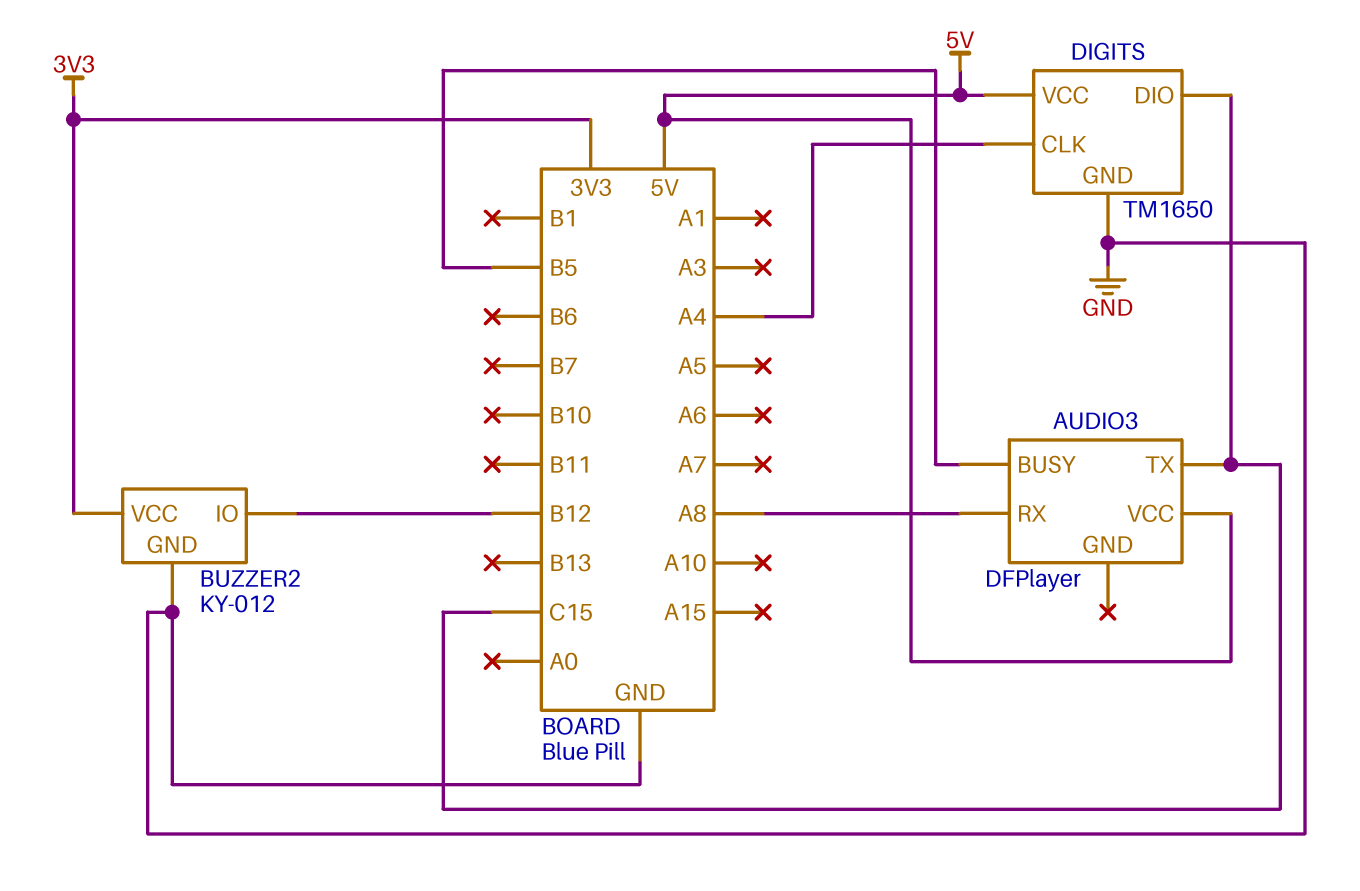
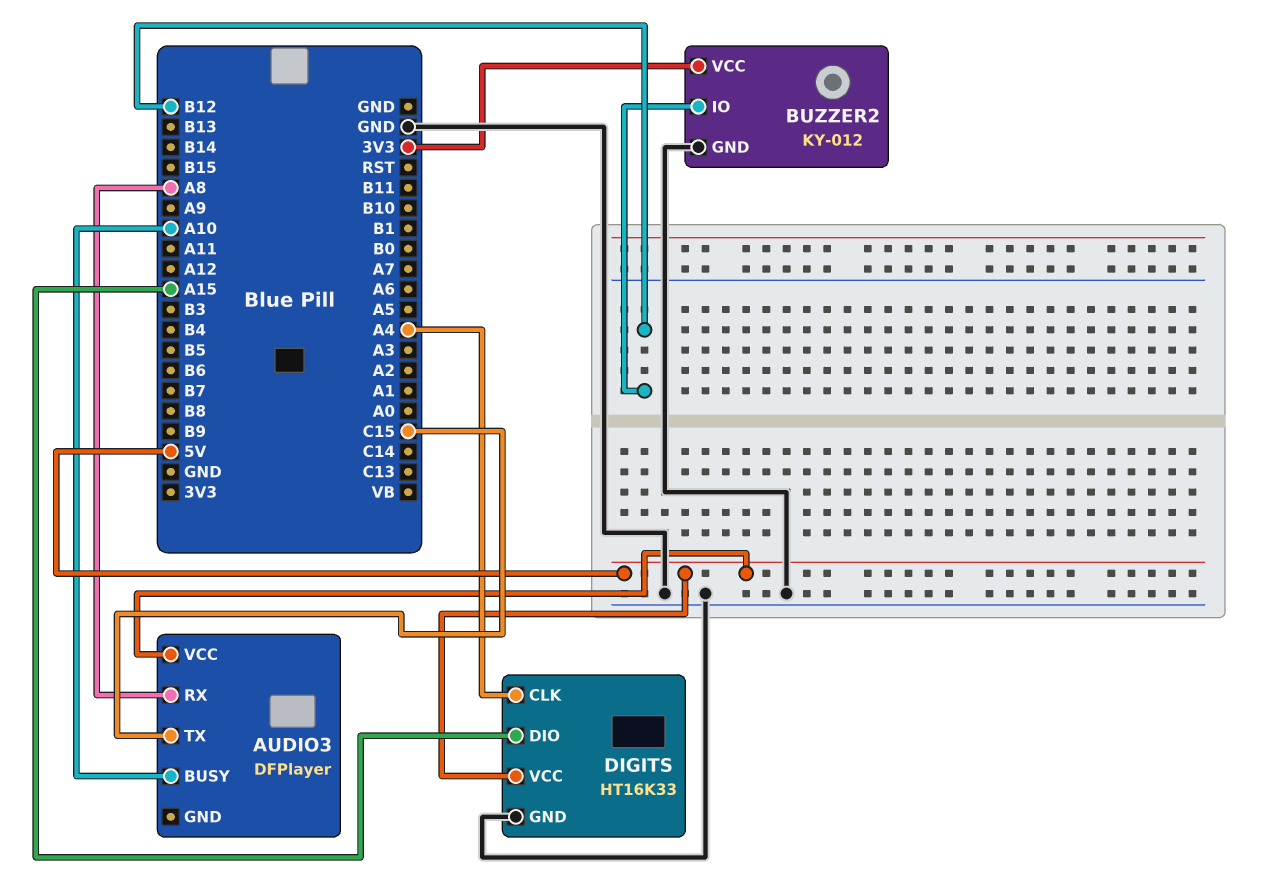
AUDIO3 pin BUSY: B5 -> A10
DIGITS: TM1650 -> HT16K33
DIGITS pin DIO: C15 -> A15

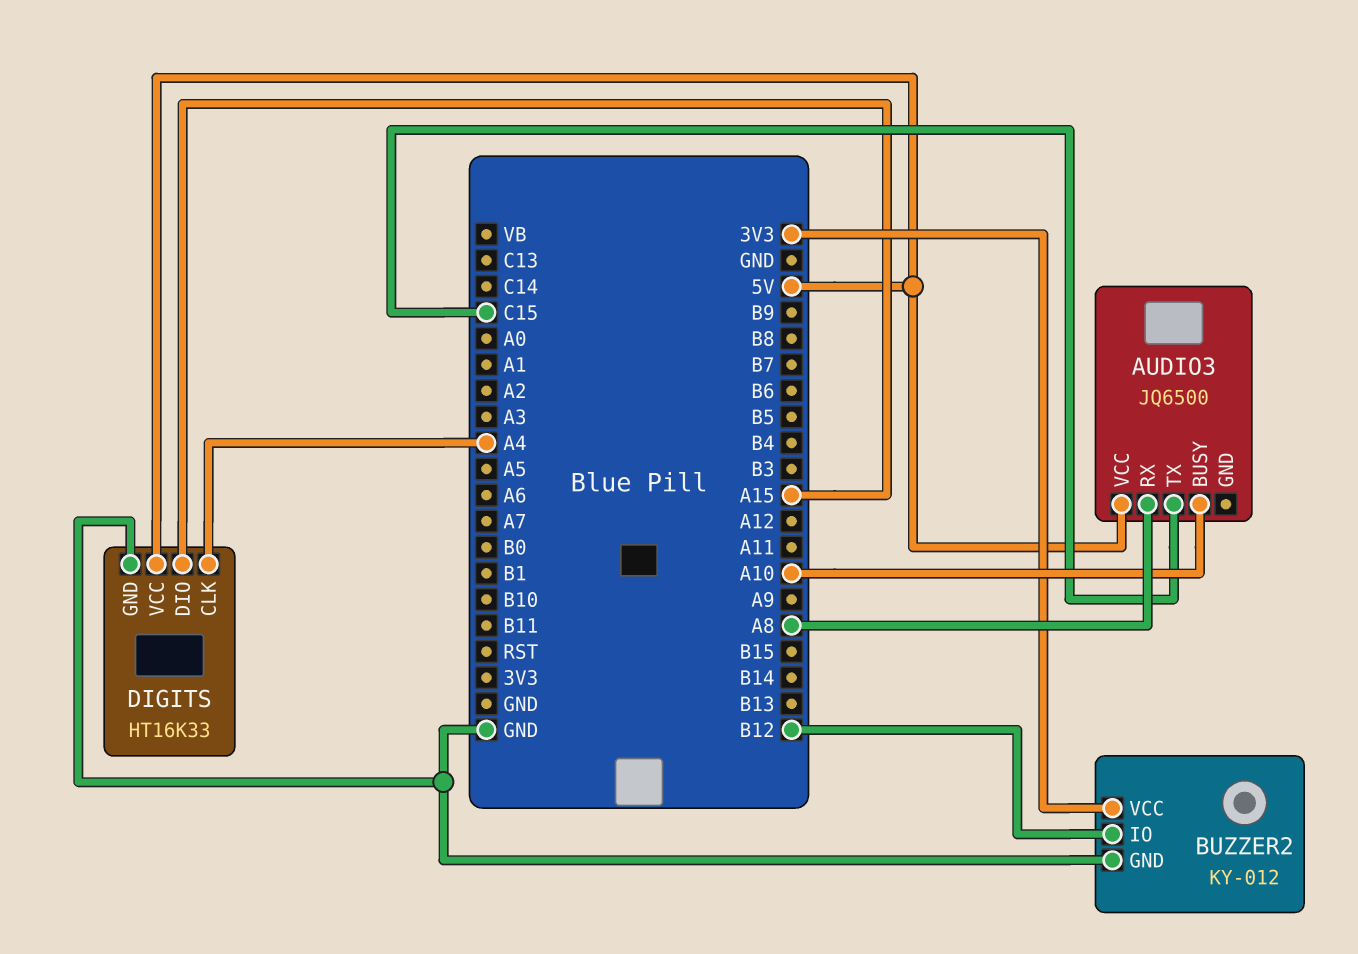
AUDIO3: DFPlayer -> JQ6500

